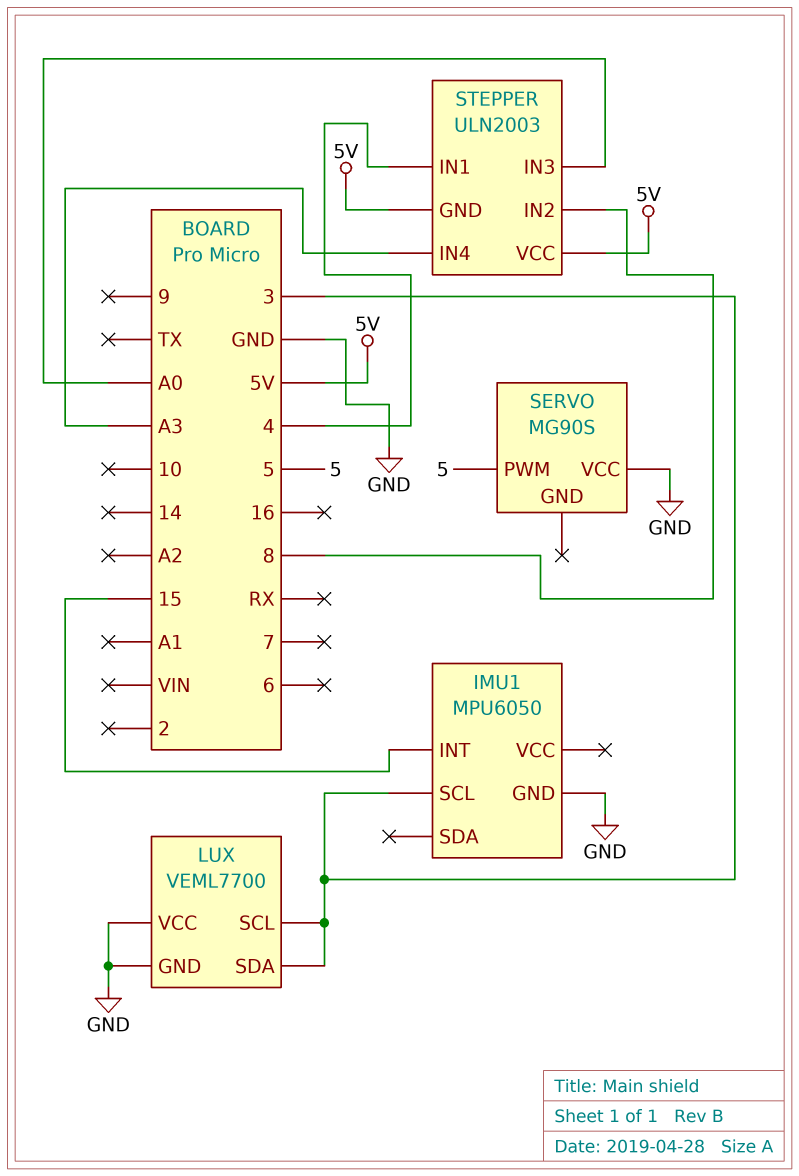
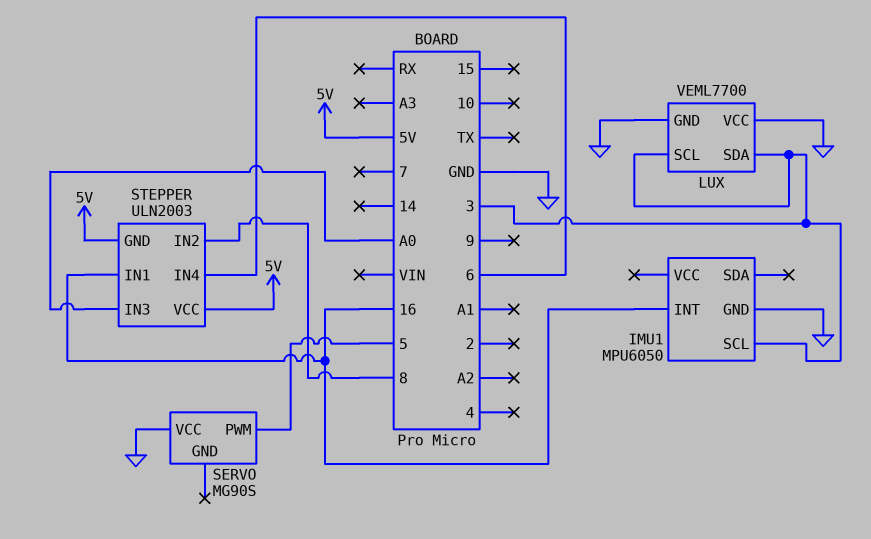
IMU1 pin INT: 15 -> 16
STEPPER pin IN1: 4 -> 16
STEPPER pin IN4: A3 -> 6

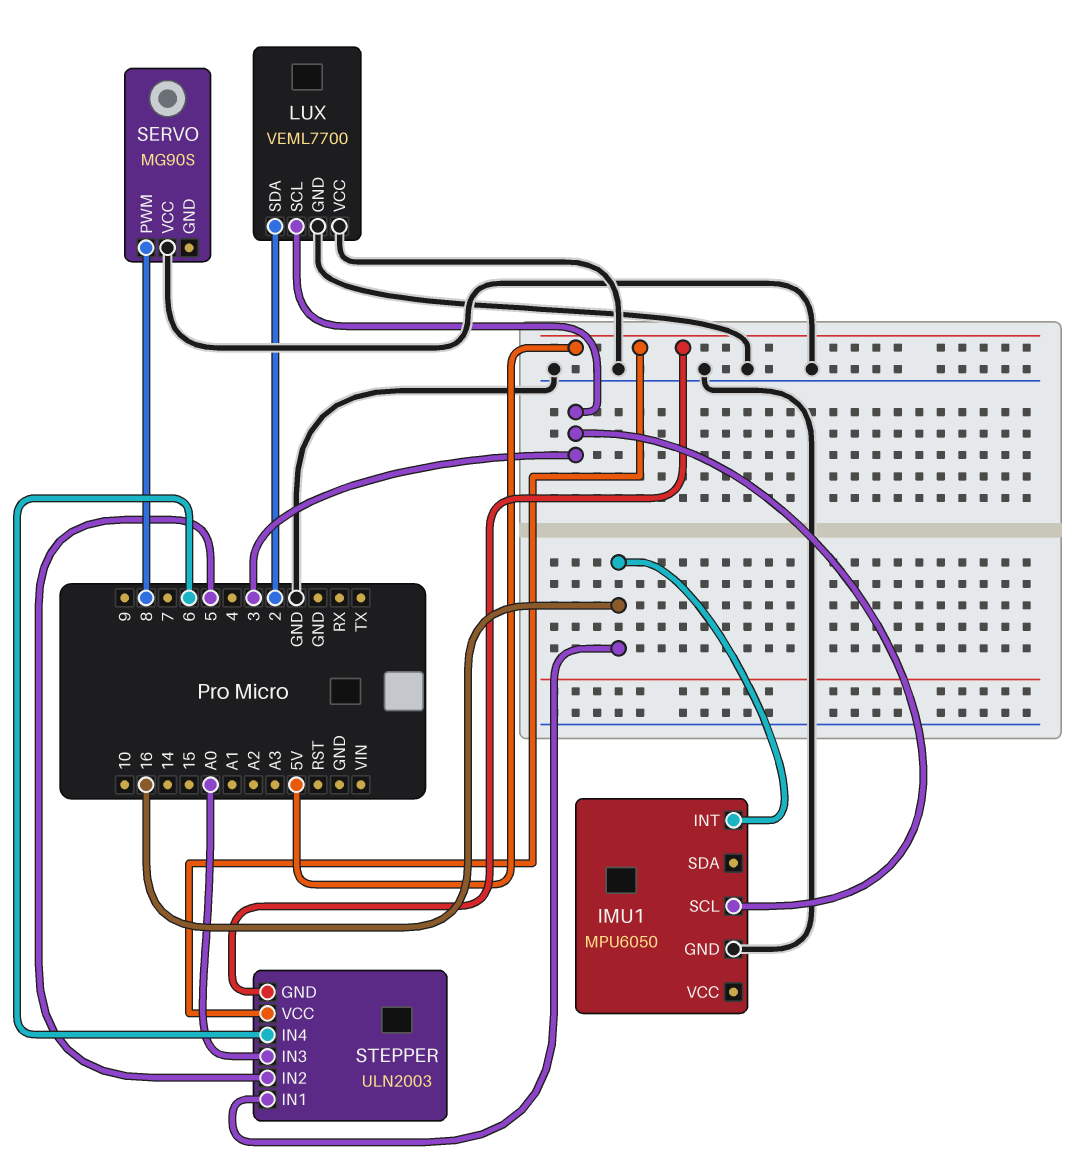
LUX pin SDA: 3 -> 2
SERVO pin PWM: 5 -> 8
STEPPER pin IN2: 8 -> 5

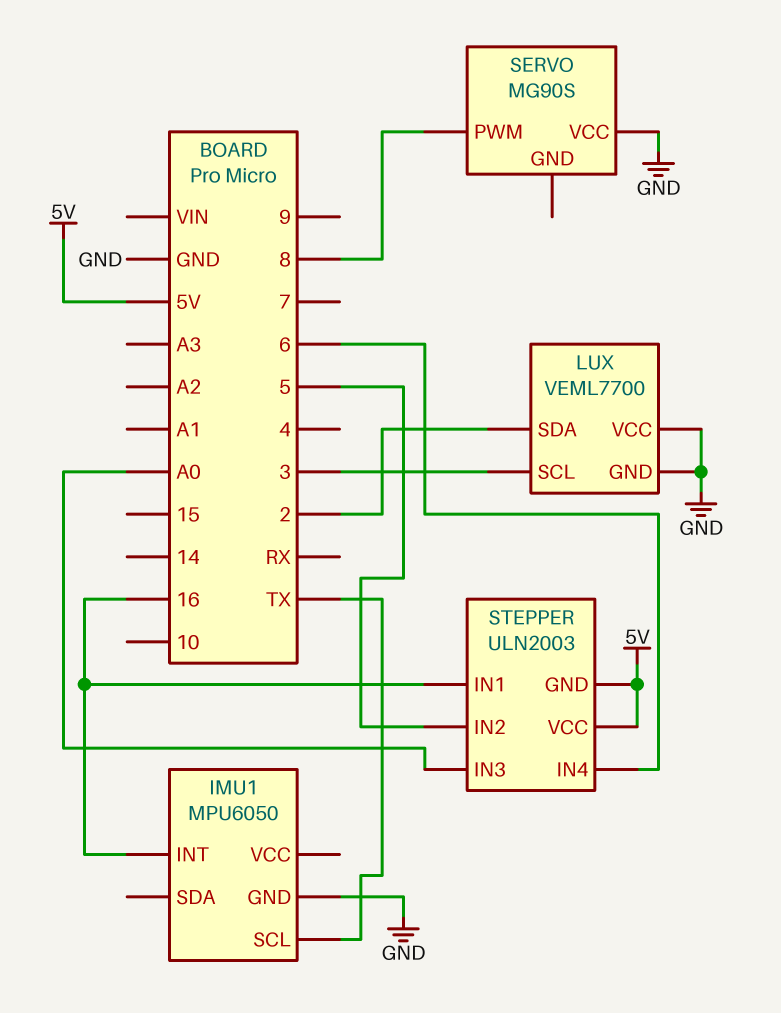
IMU1 pin SCL: 3 -> TX

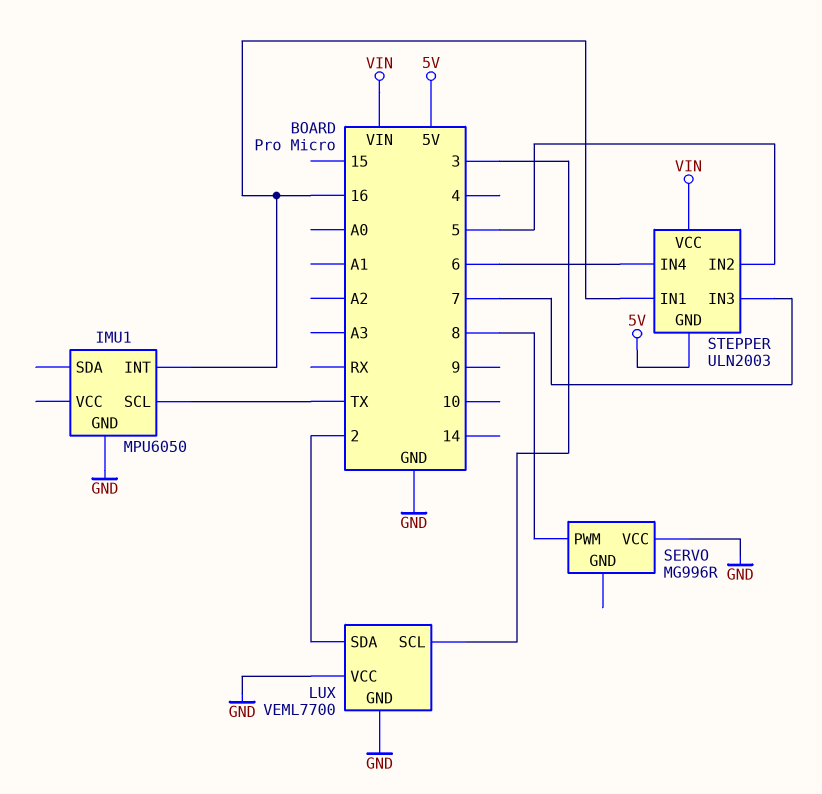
SERVO: MG90S -> MG996R
STEPPER pin IN3: A0 -> 7
STEPPER pin VCC: 5V -> VIN

